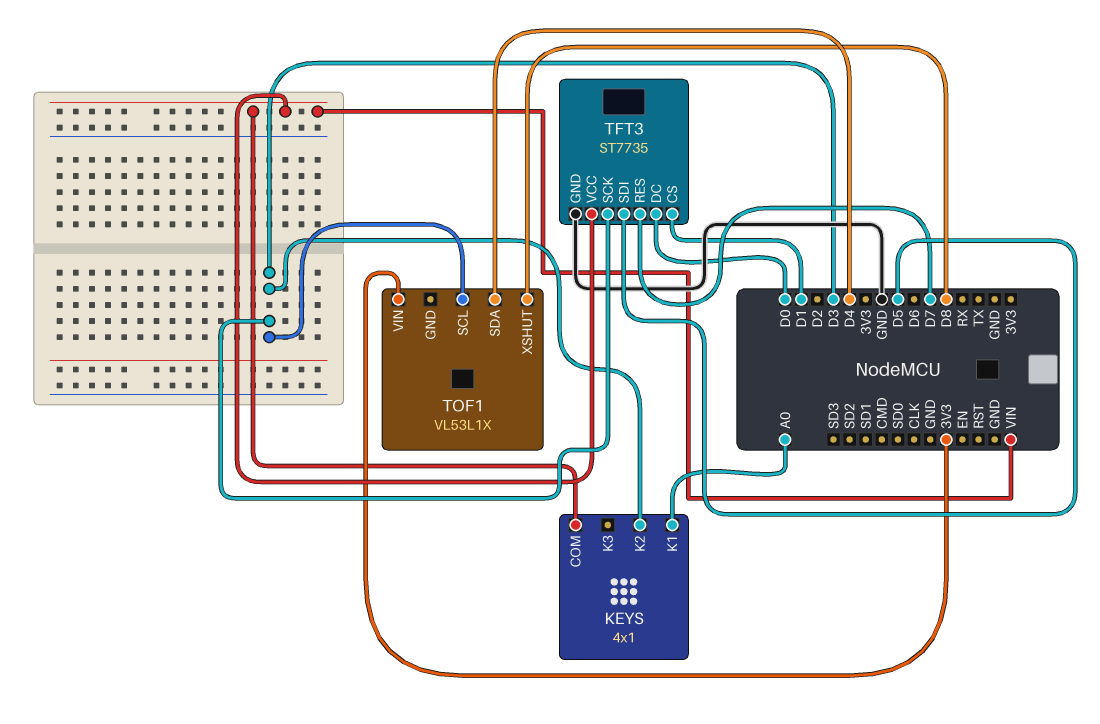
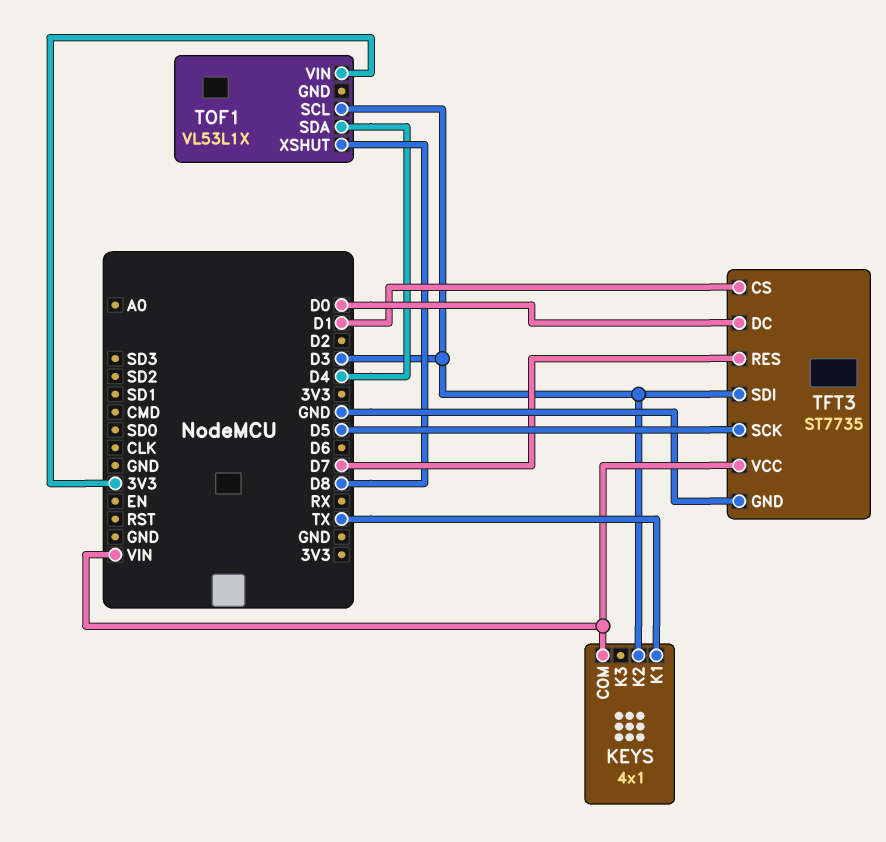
KEYS pin K1: A0 -> TX
TFT3 pin SCK: D3 -> D5
TFT3 pin SDI: D5 -> D3

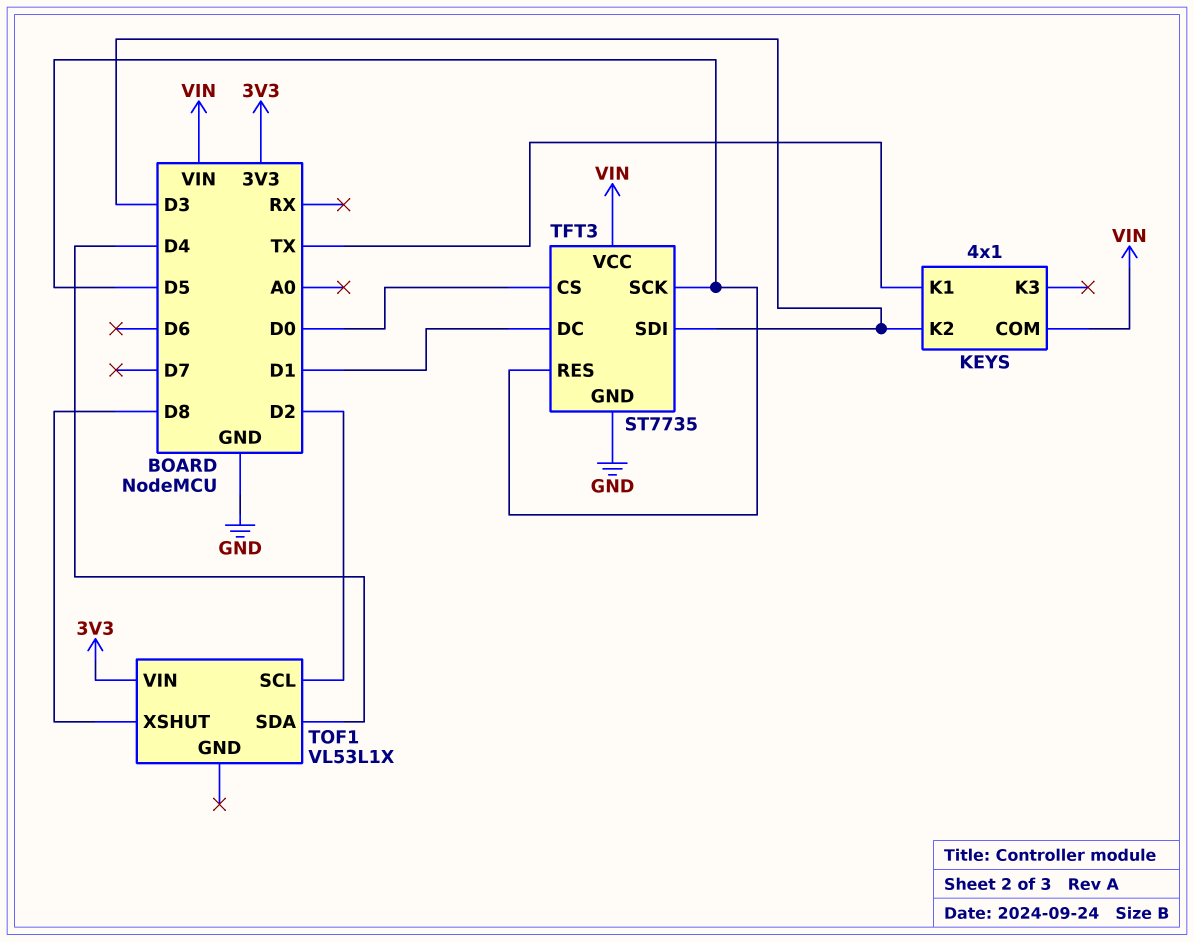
TFT3 pin CS: D1 -> D0
TFT3 pin DC: D0 -> D1
TFT3 pin RES: D7 -> D5
TOF1 pin SCL: D3 -> D2

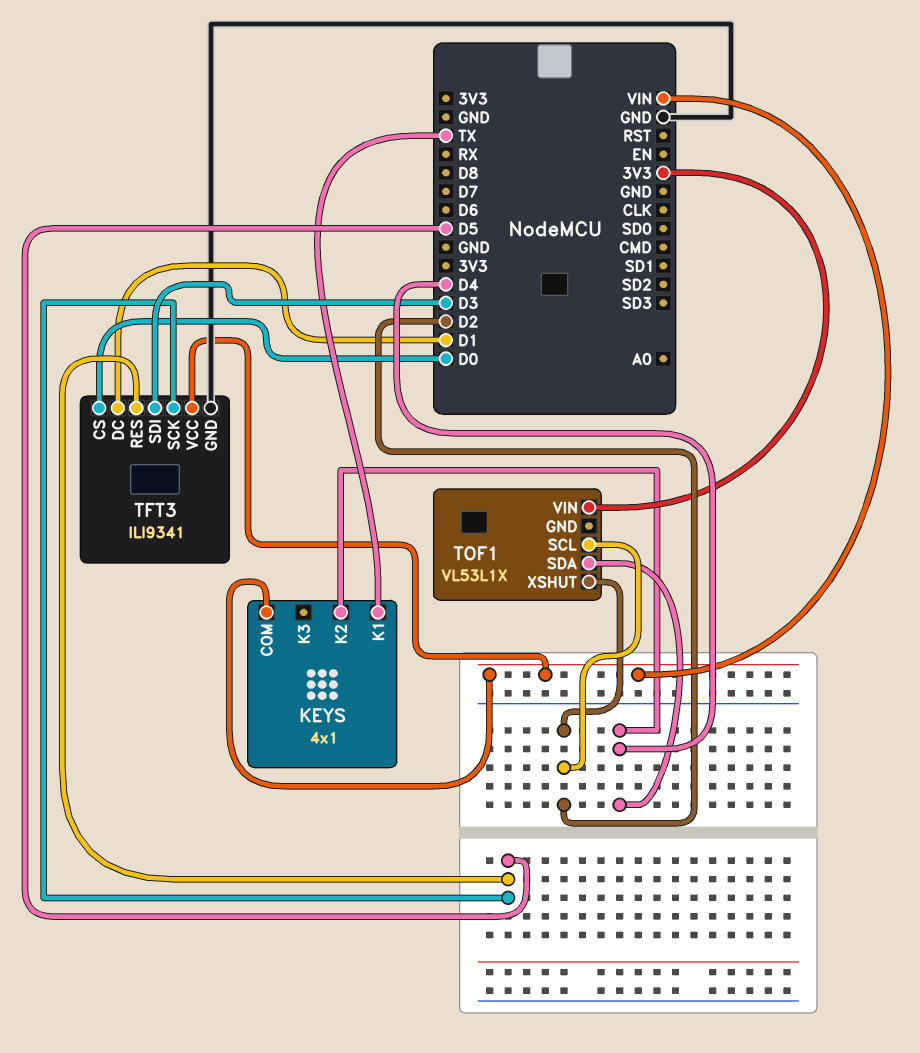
KEYS pin K2: D3 -> D4
TFT3: ST7735 -> ILI9341
TOF1 pin XSHUT: D8 -> D2

